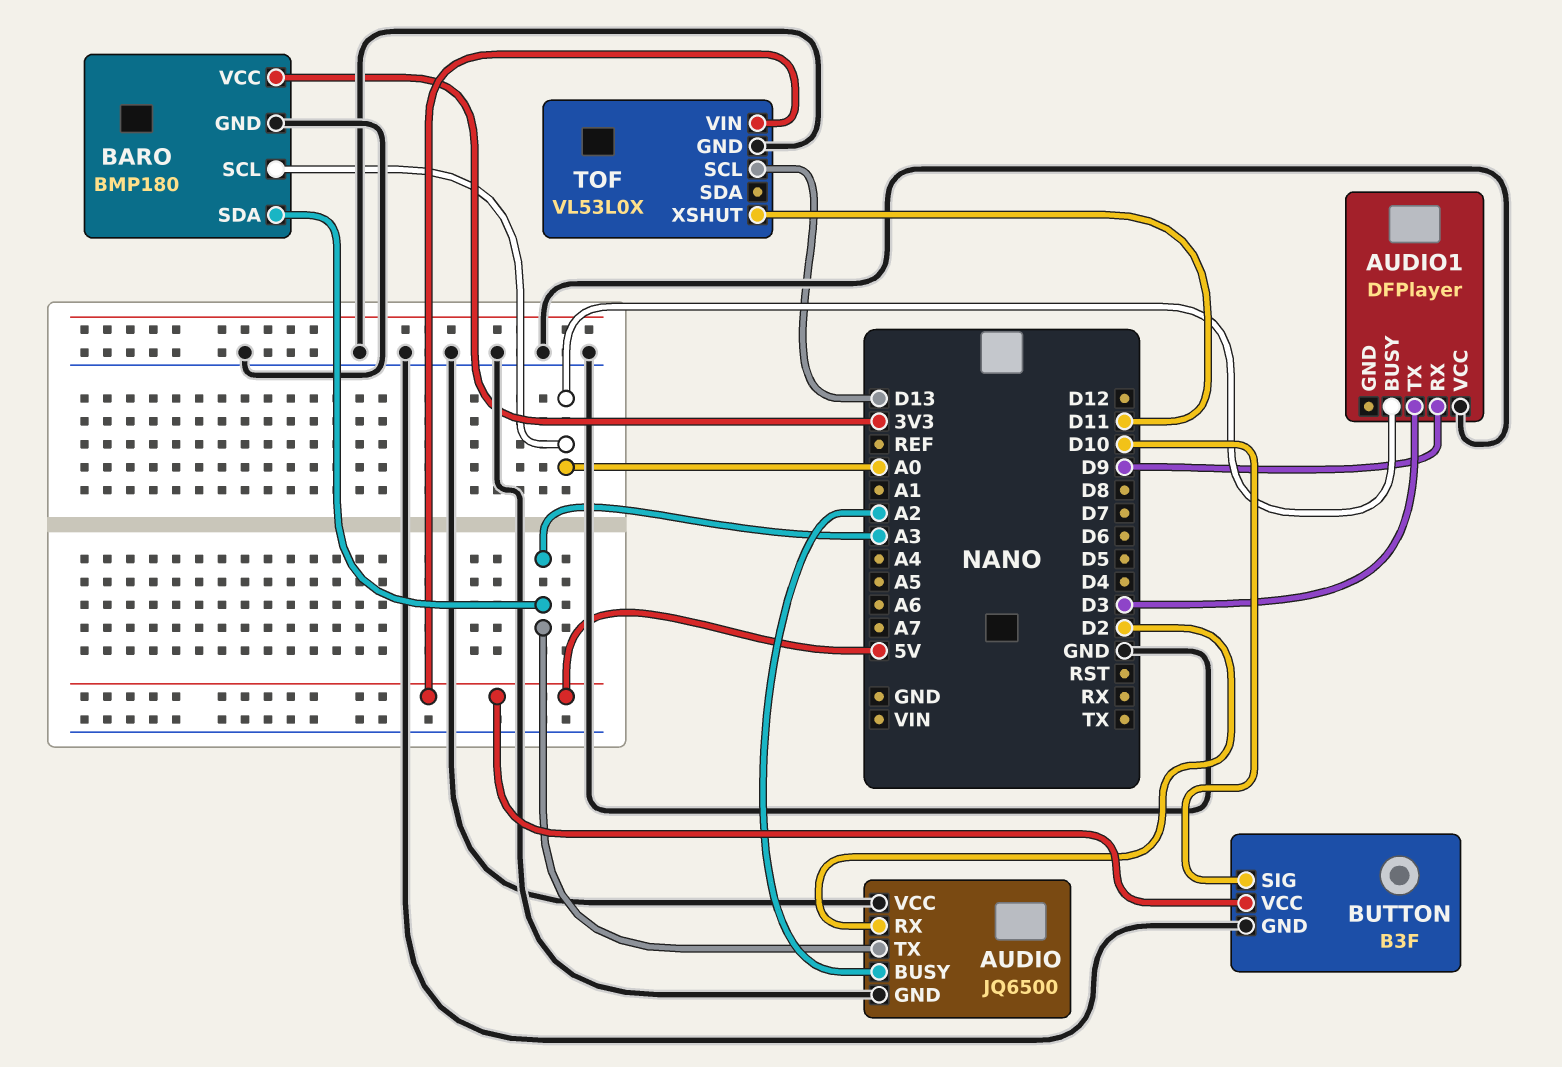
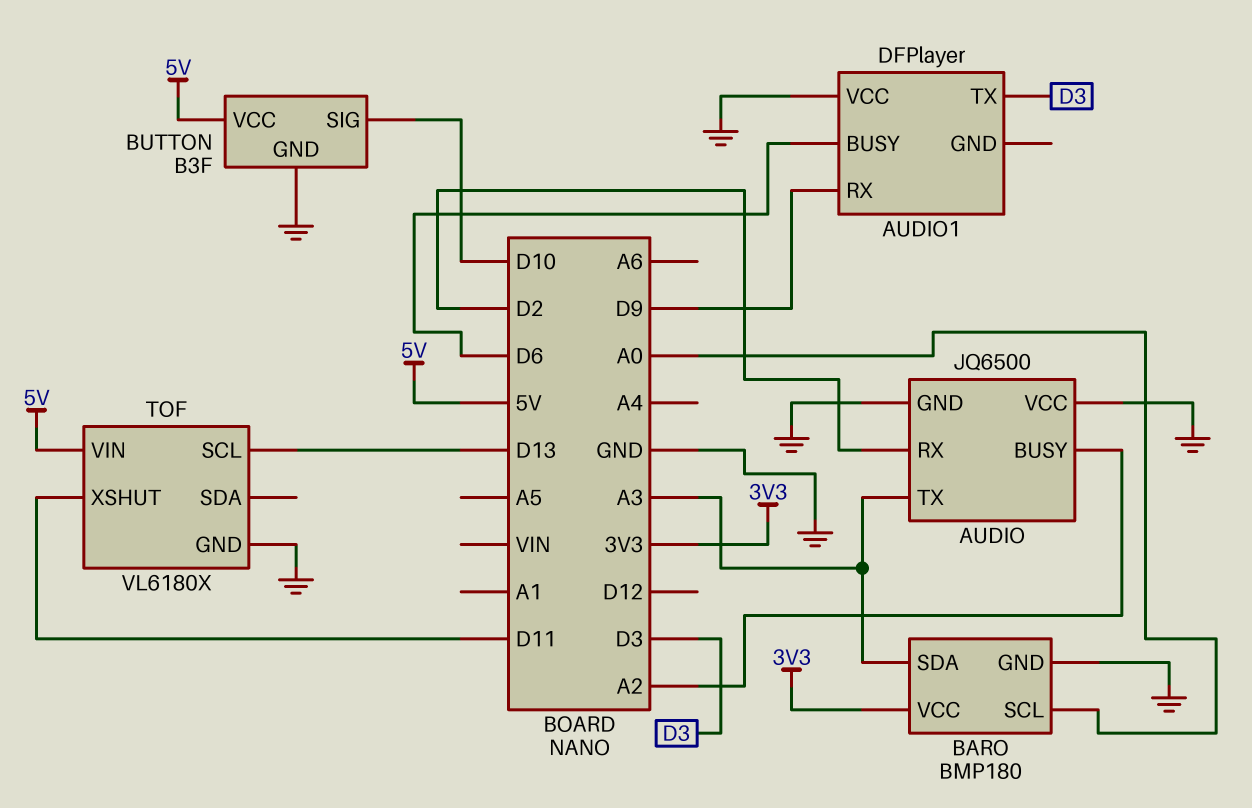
AUDIO1 pin BUSY: A0 -> D6
TOF: VL53L0X -> VL6180X

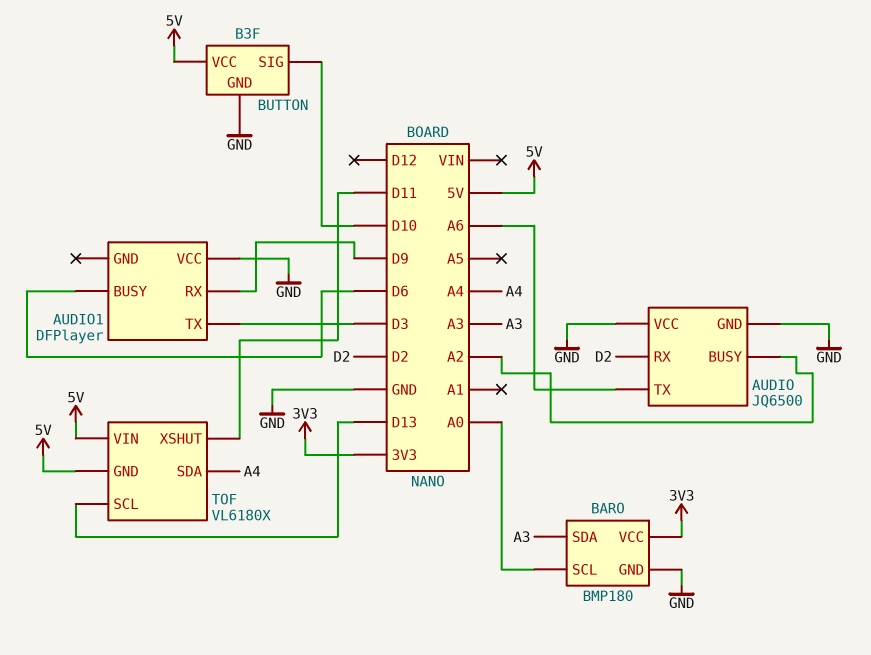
AUDIO pin TX: A3 -> A6
TOF pin GND: GND -> 5V
TOF pin SDA: none -> A4

